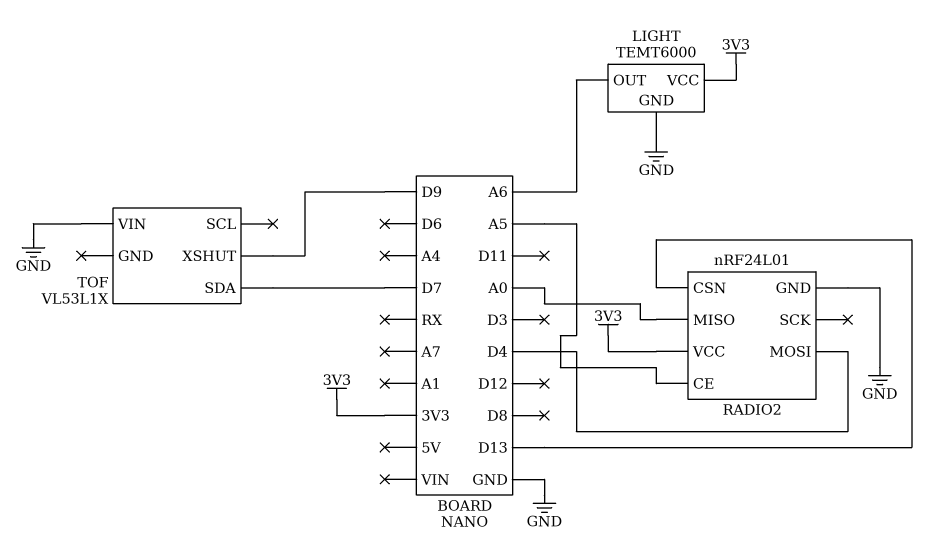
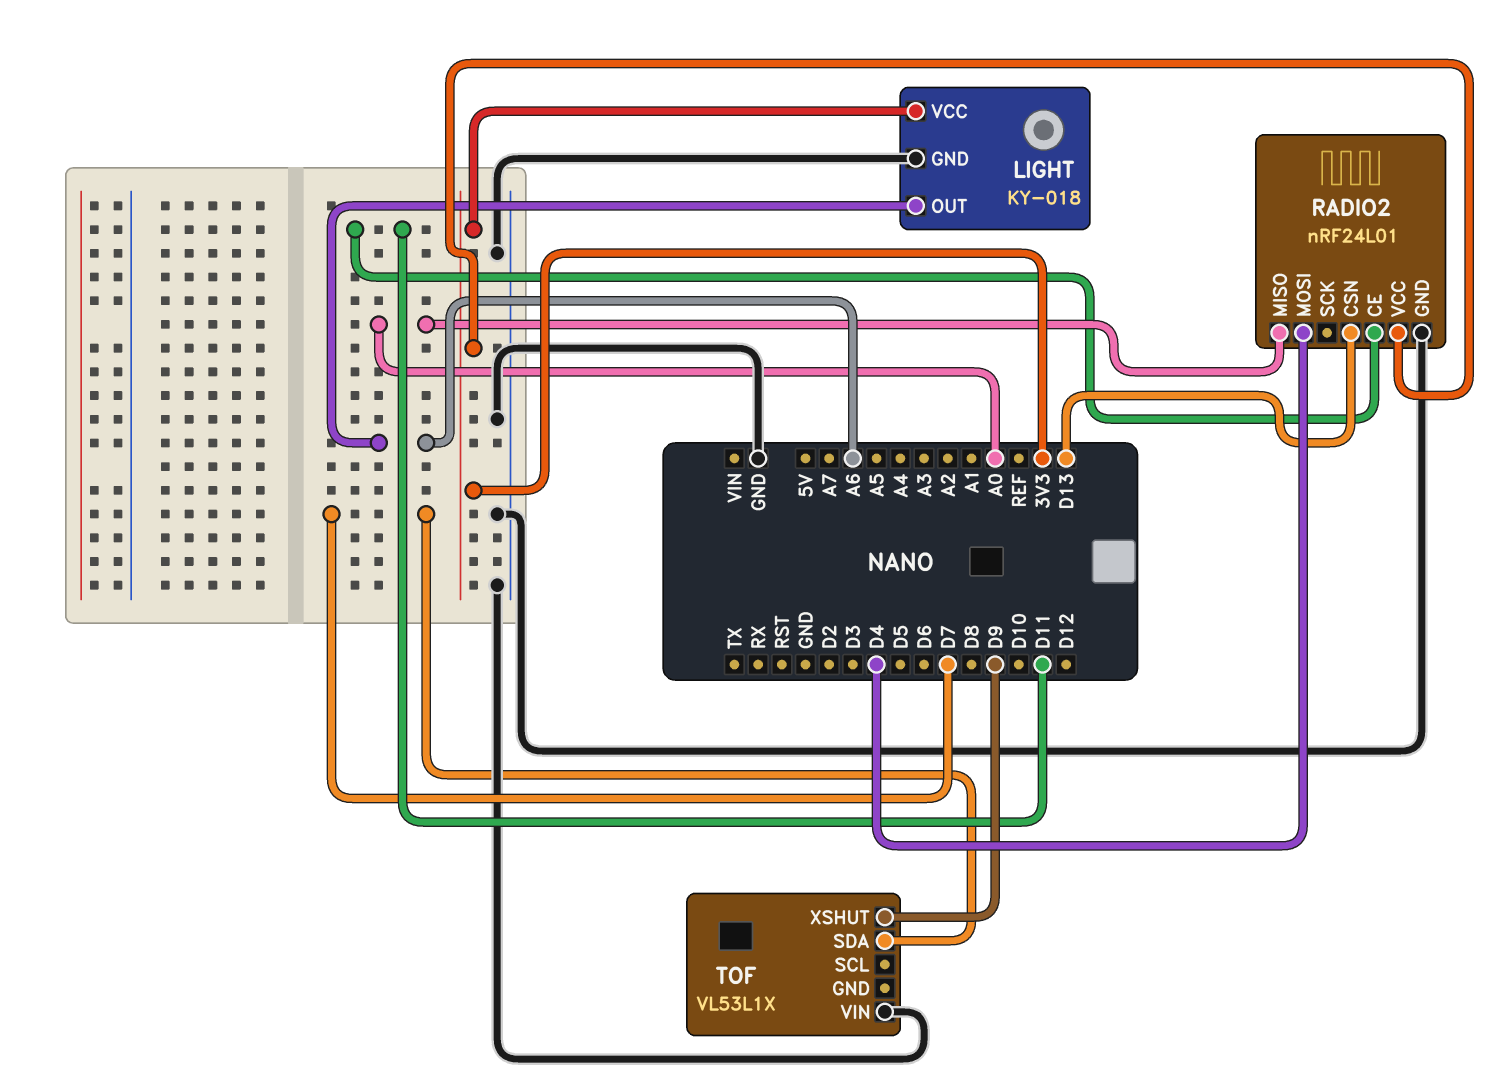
LIGHT: TEMT6000 -> KY-018
RADIO2 pin CE: A5 -> D11

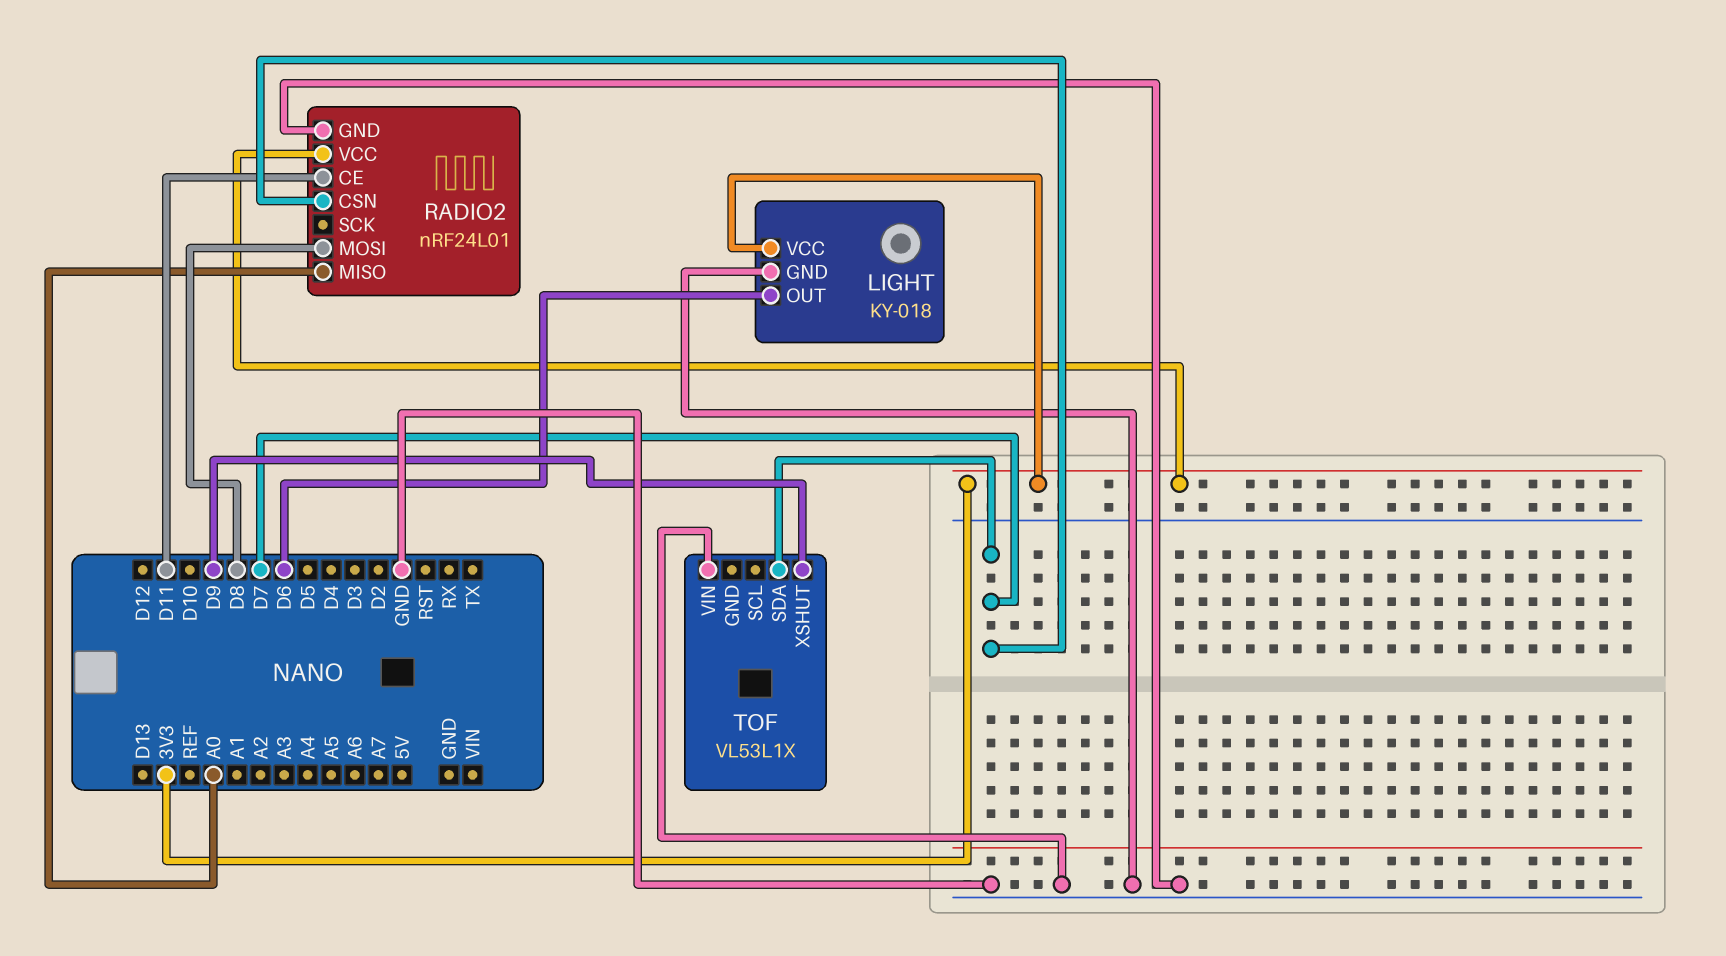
LIGHT pin OUT: A6 -> D6
RADIO2 pin CSN: D13 -> D7
RADIO2 pin MOSI: D4 -> D8

